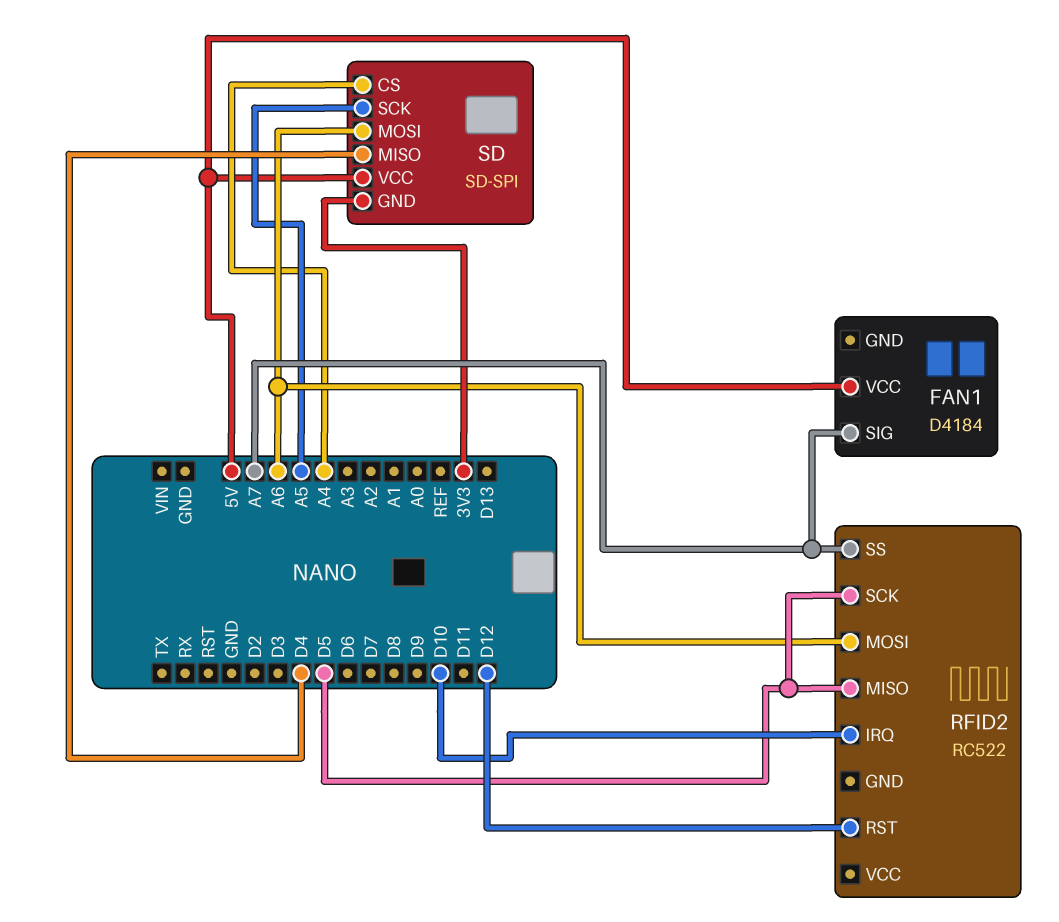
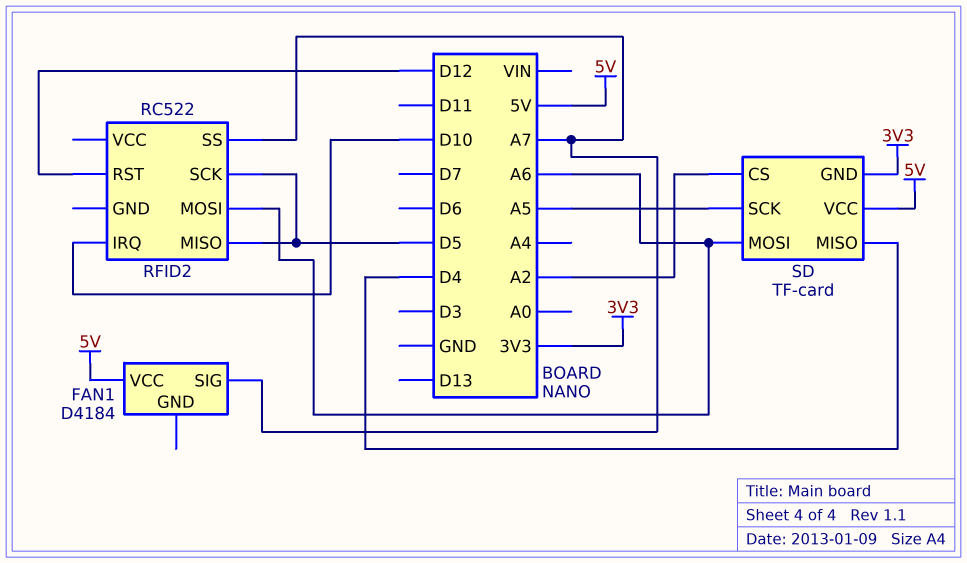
SD: SD-SPI -> TF-card
SD pin CS: A4 -> A2

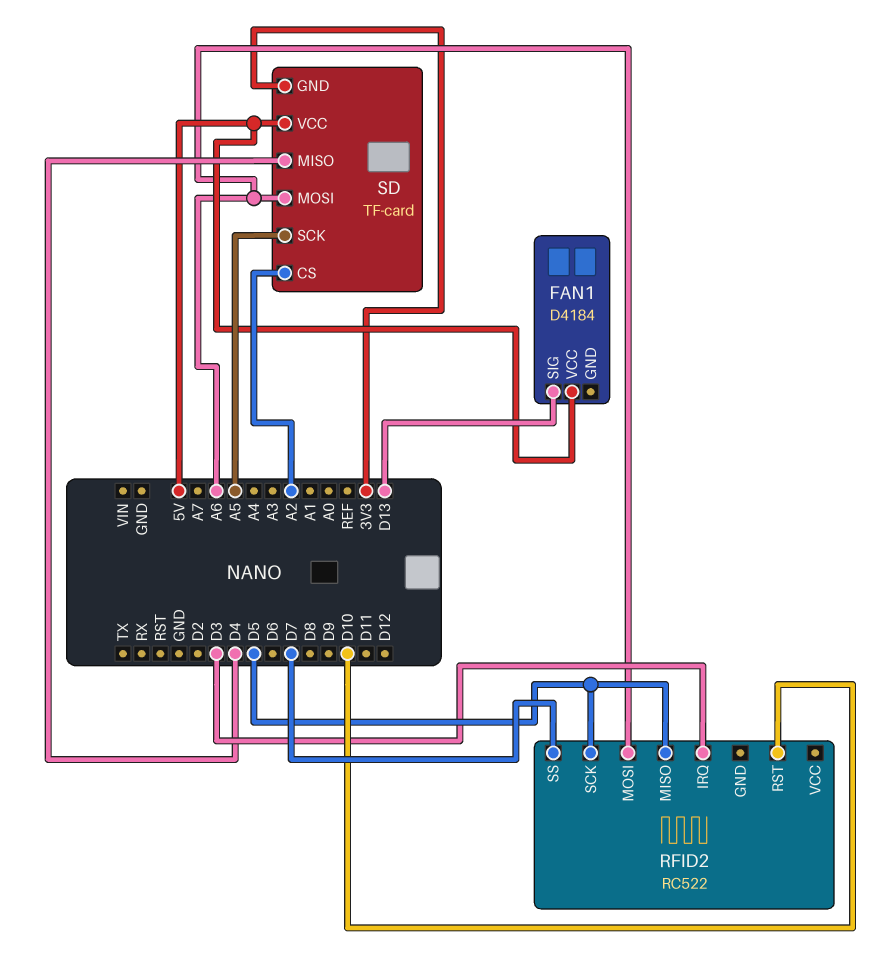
FAN1 pin SIG: A7 -> D13
RFID2 pin IRQ: D10 -> D3
RFID2 pin RST: D12 -> D10
RFID2 pin SS: A7 -> D7

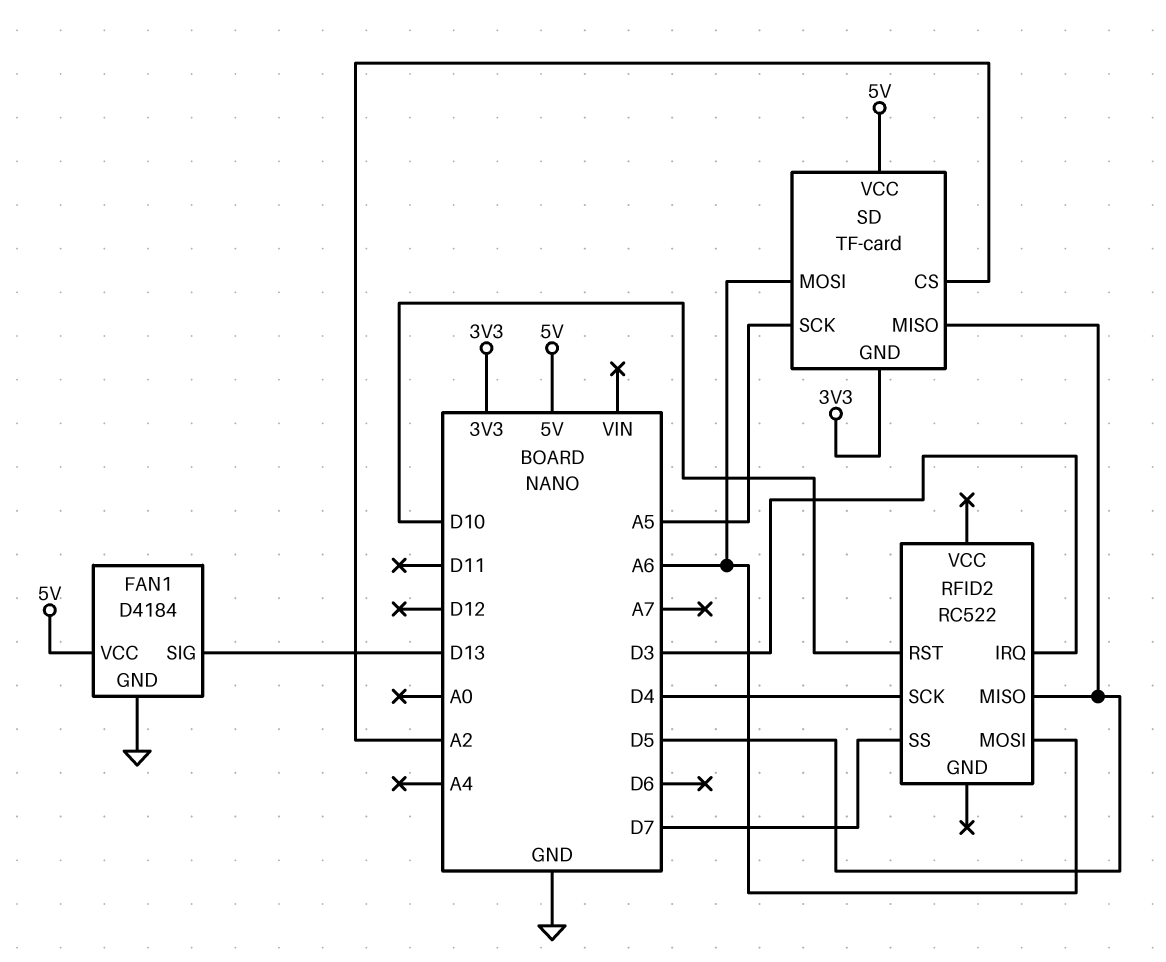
FAN1 pin GND: none -> GND
RFID2 pin SCK: D5 -> D4
SD pin MISO: D4 -> D5

